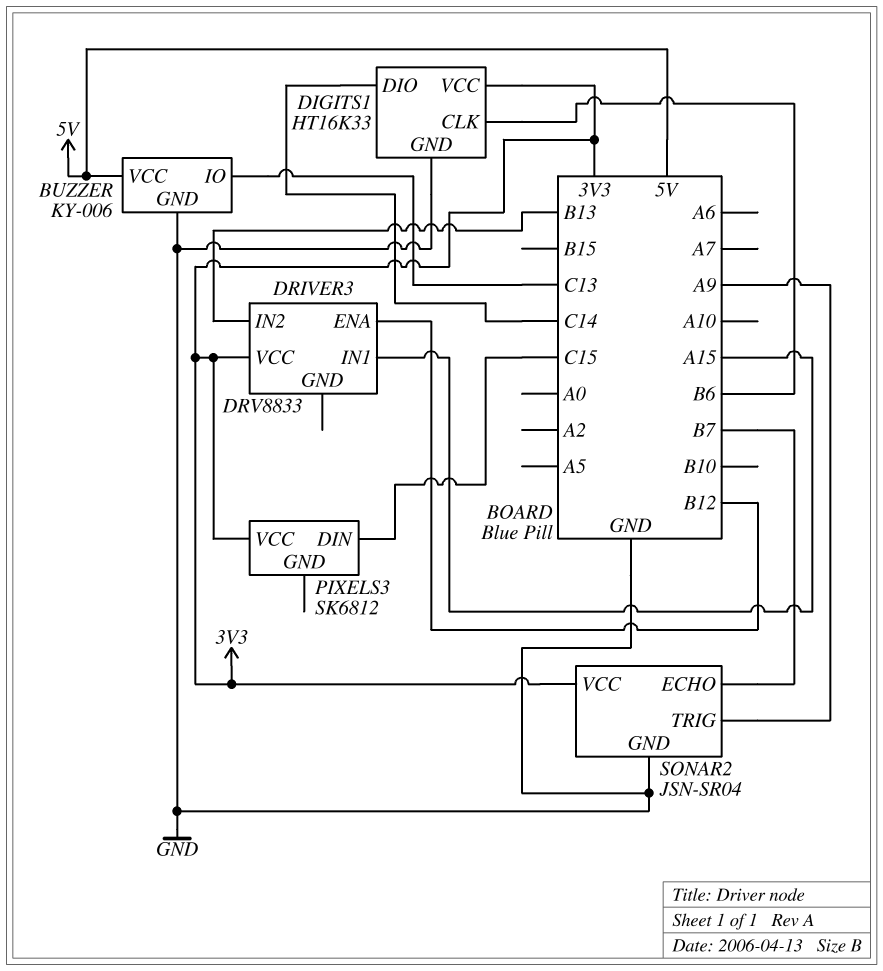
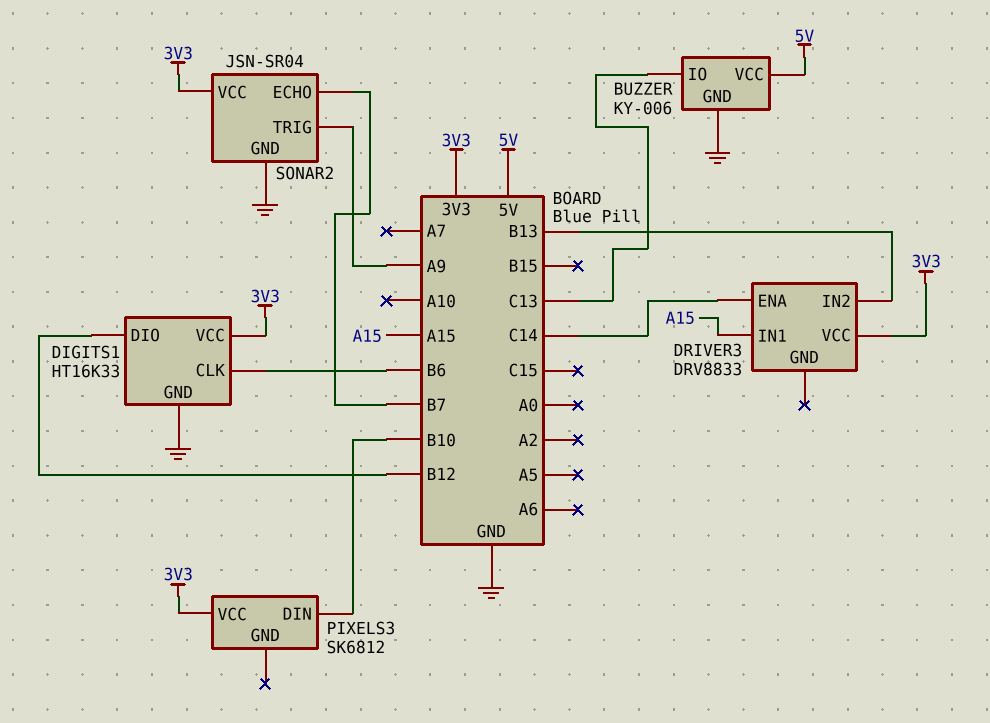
DIGITS1 pin DIO: C14 -> B12
DRIVER3 pin ENA: B12 -> C14
PIXELS3 pin DIN: C15 -> B10

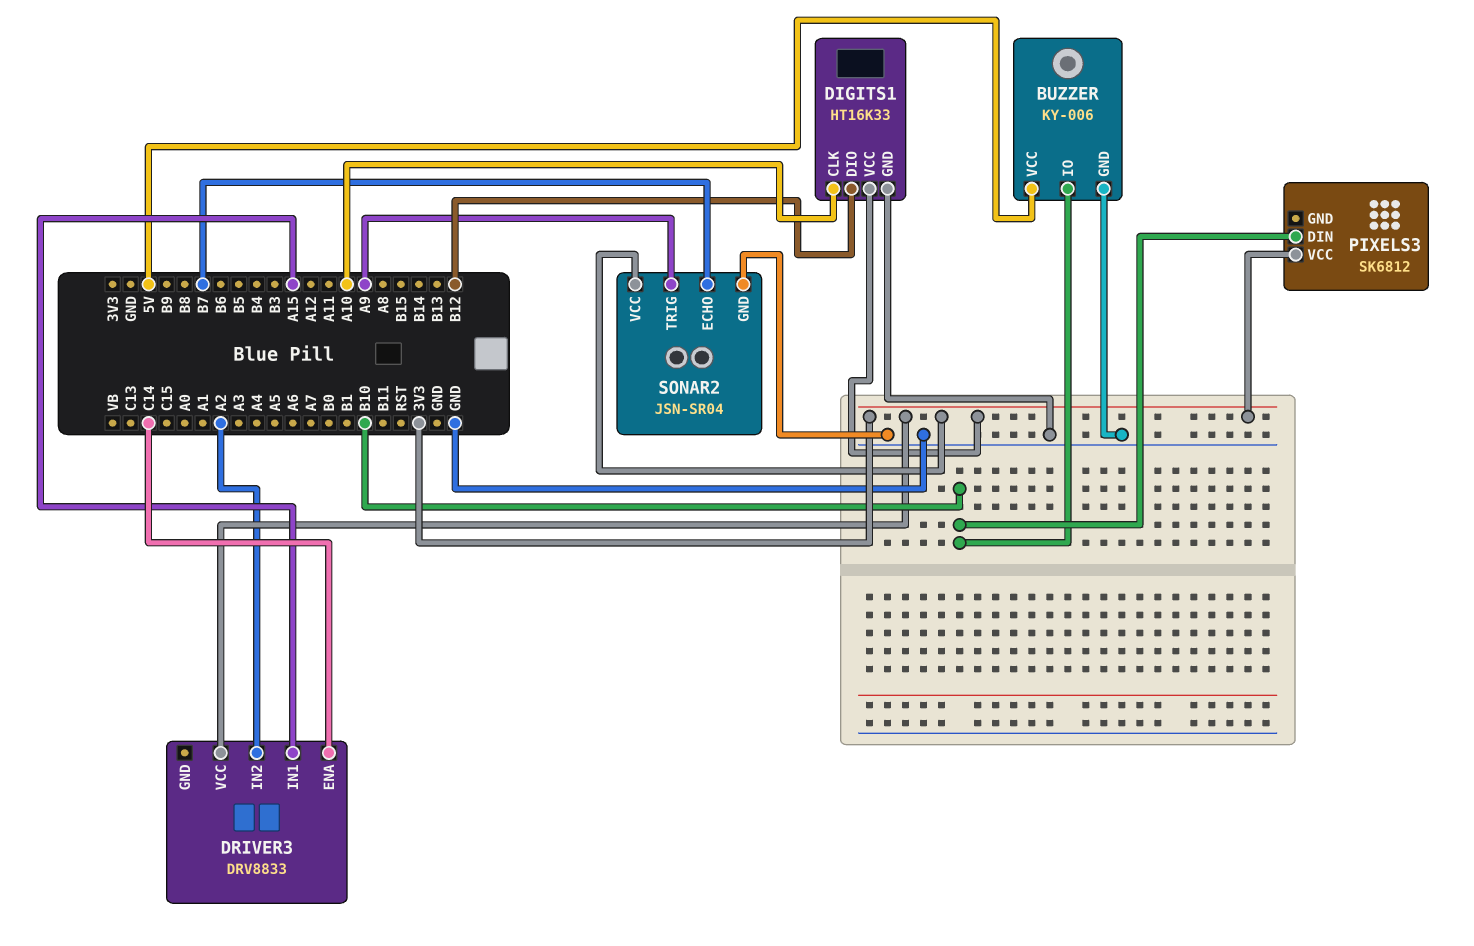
BUZZER pin IO: C13 -> B10
DIGITS1 pin CLK: B6 -> A10
DRIVER3 pin IN2: B13 -> A2

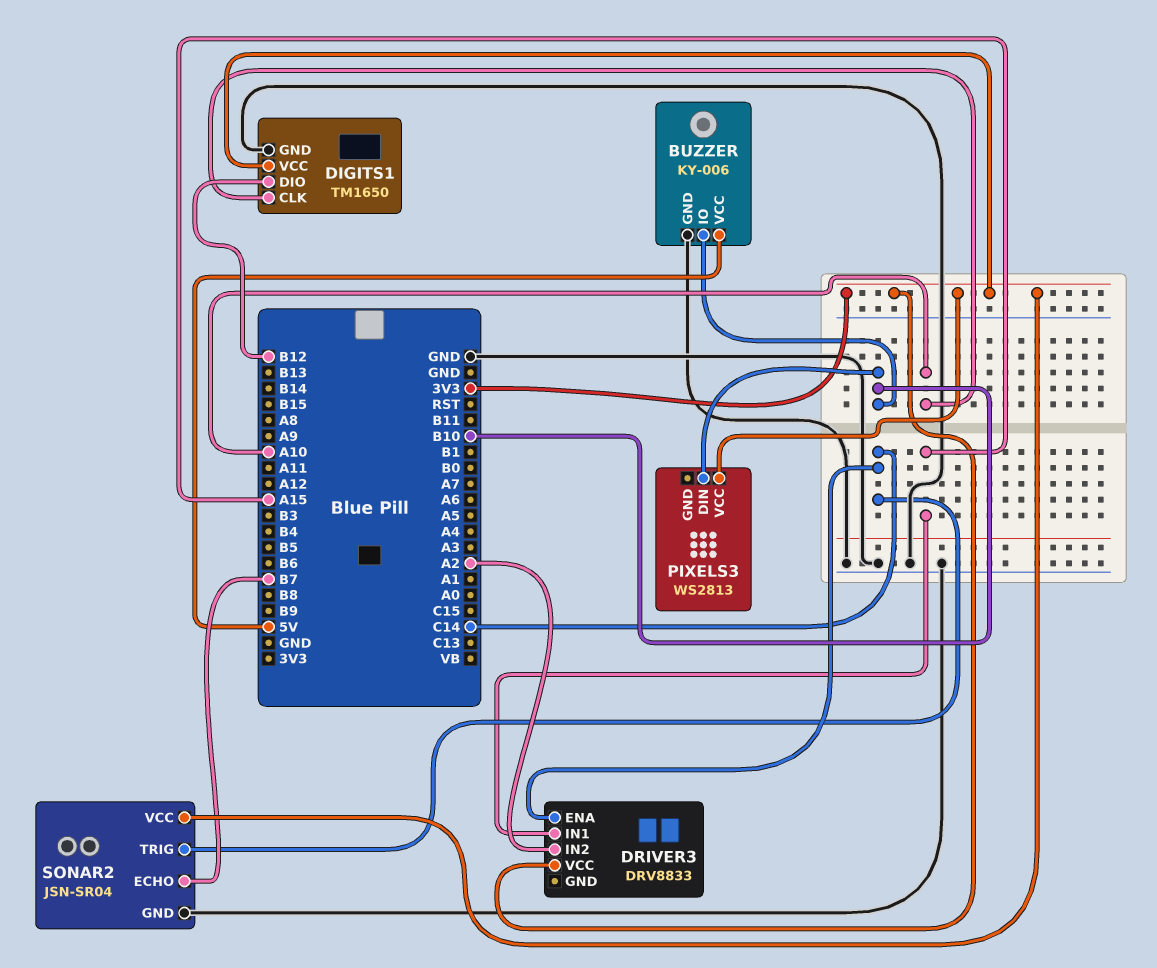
DIGITS1: HT16K33 -> TM1650
PIXELS3: SK6812 -> WS2813
SONAR2 pin TRIG: A9 -> C14

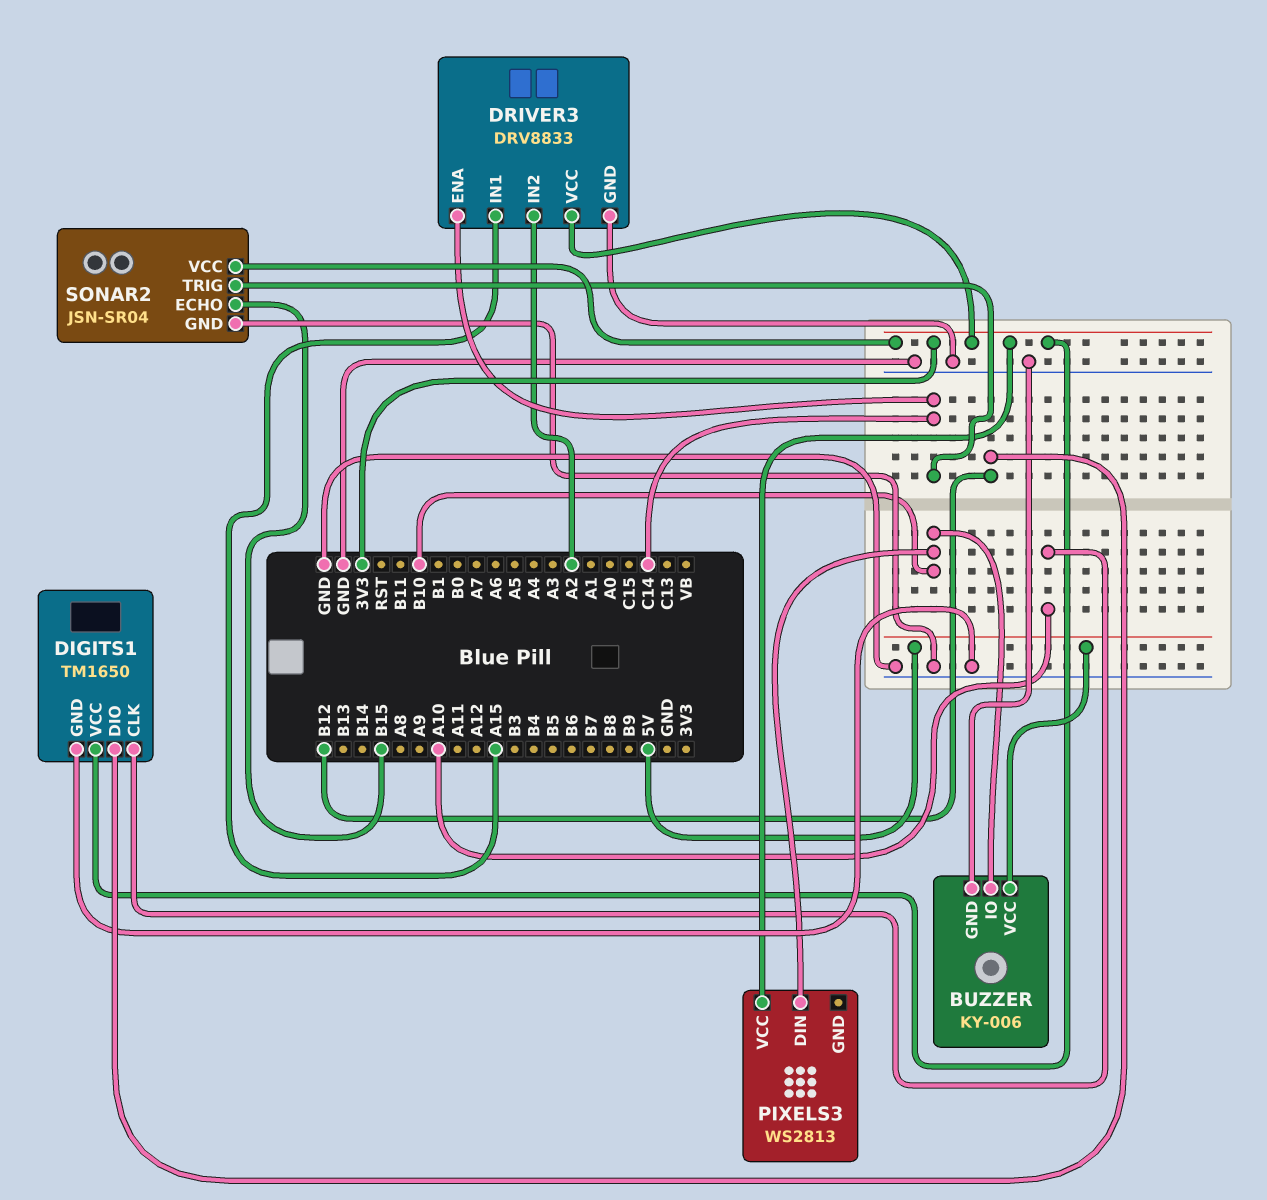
DRIVER3 pin GND: none -> GND
SONAR2 pin ECHO: B7 -> B15

